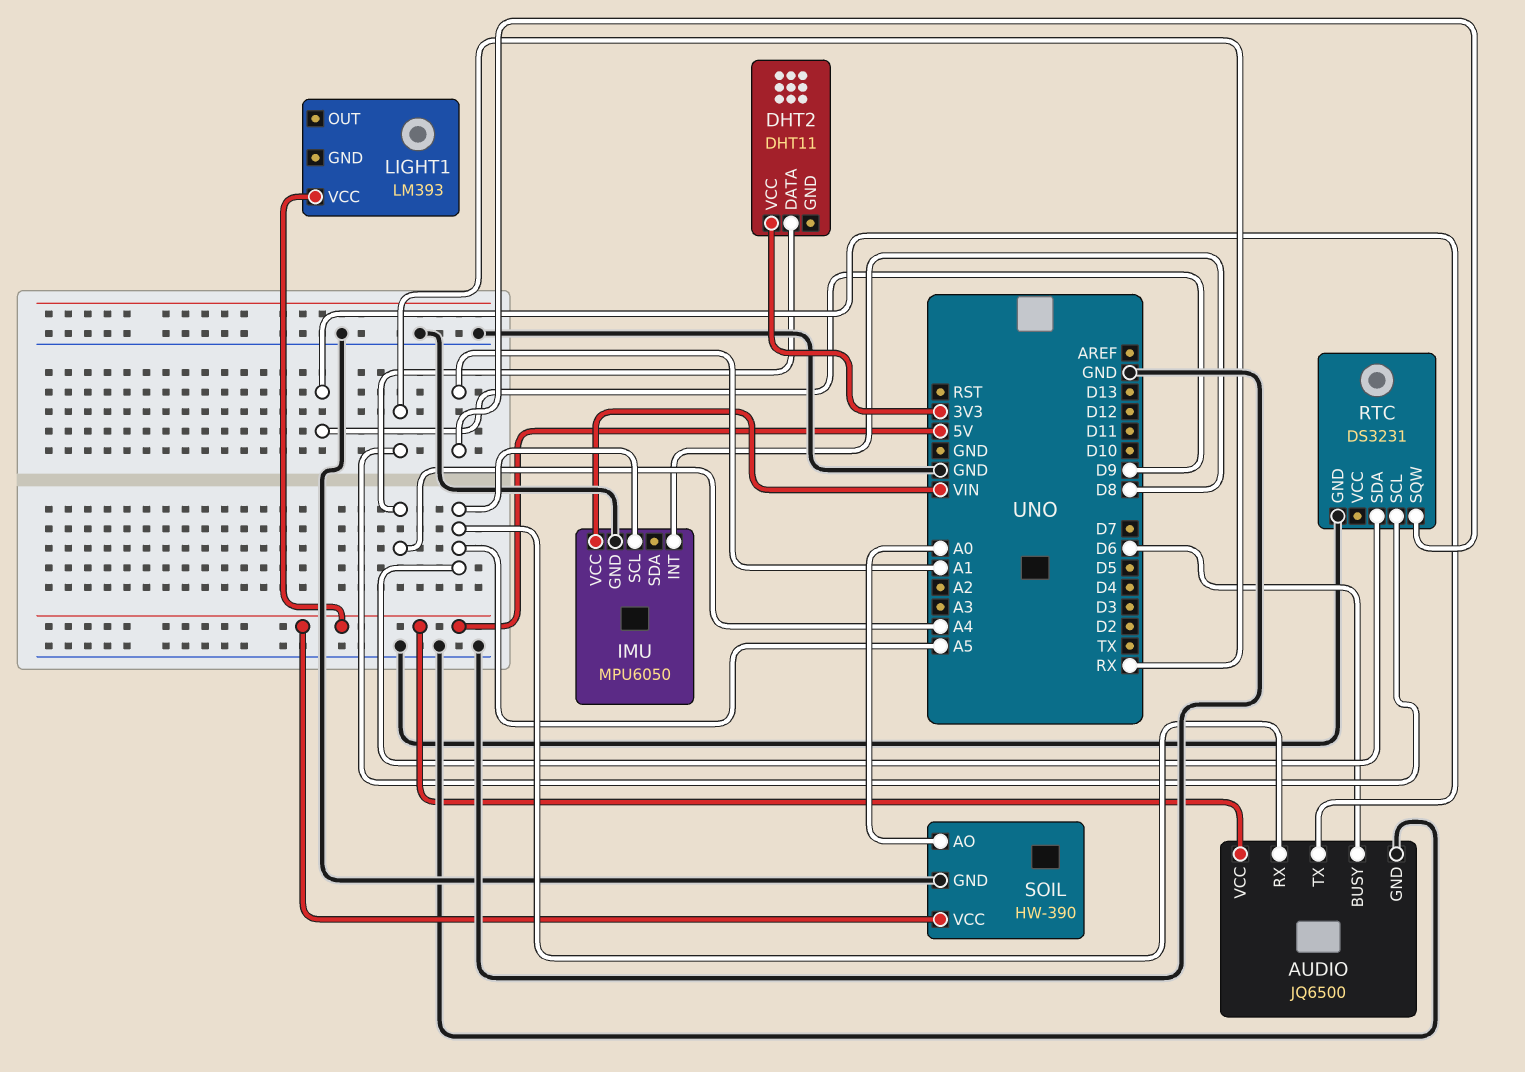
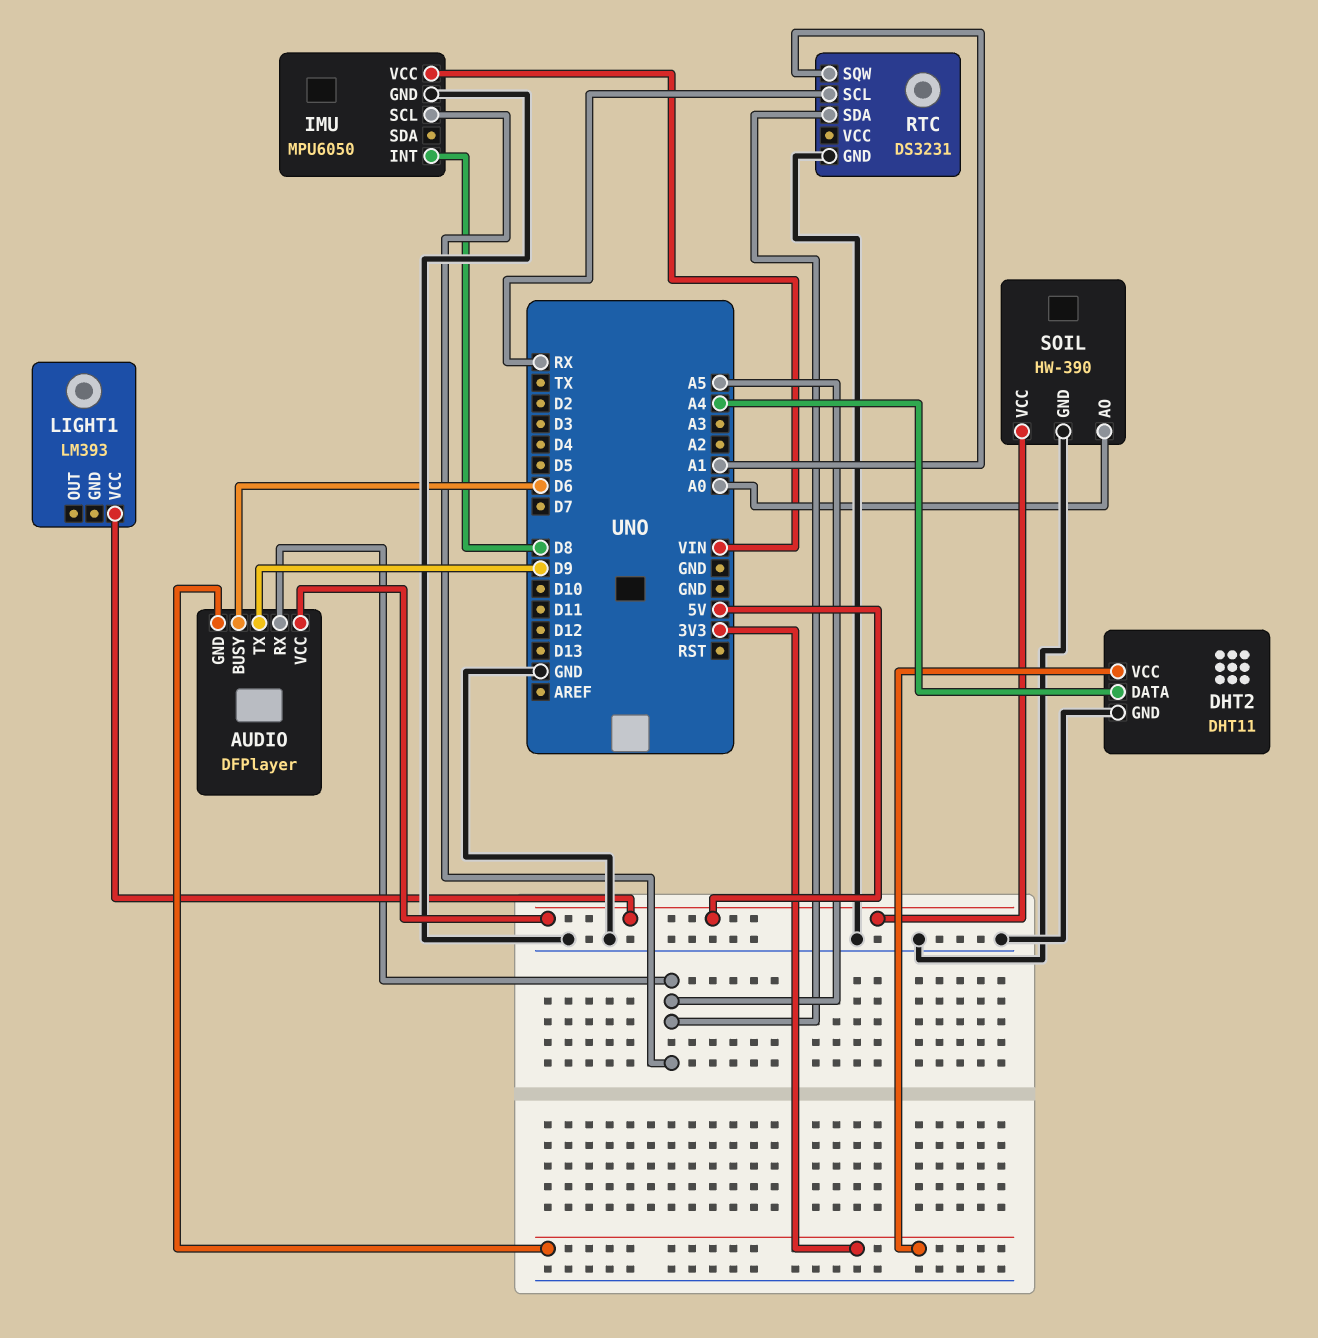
AUDIO: JQ6500 -> DFPlayer
AUDIO pin GND: GND -> 3V3
DHT2 pin GND: none -> GND

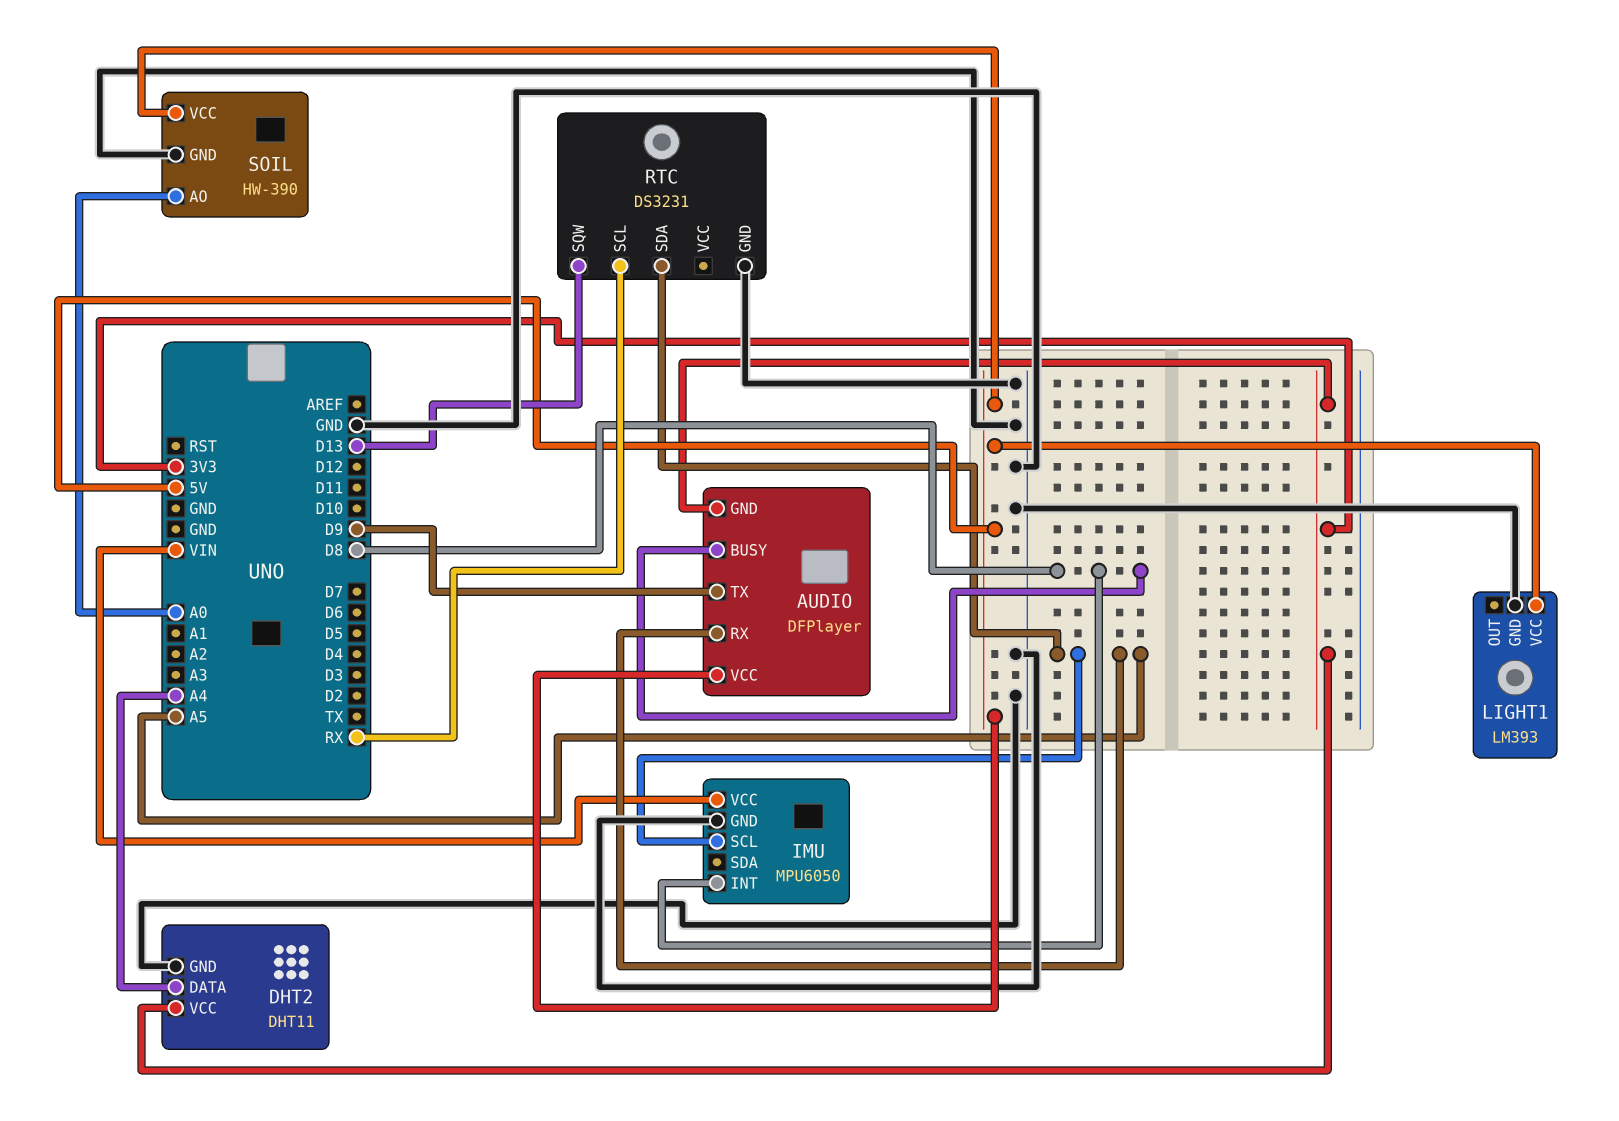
AUDIO pin BUSY: D6 -> D8
LIGHT1 pin GND: none -> GND
RTC pin SQW: A1 -> D13

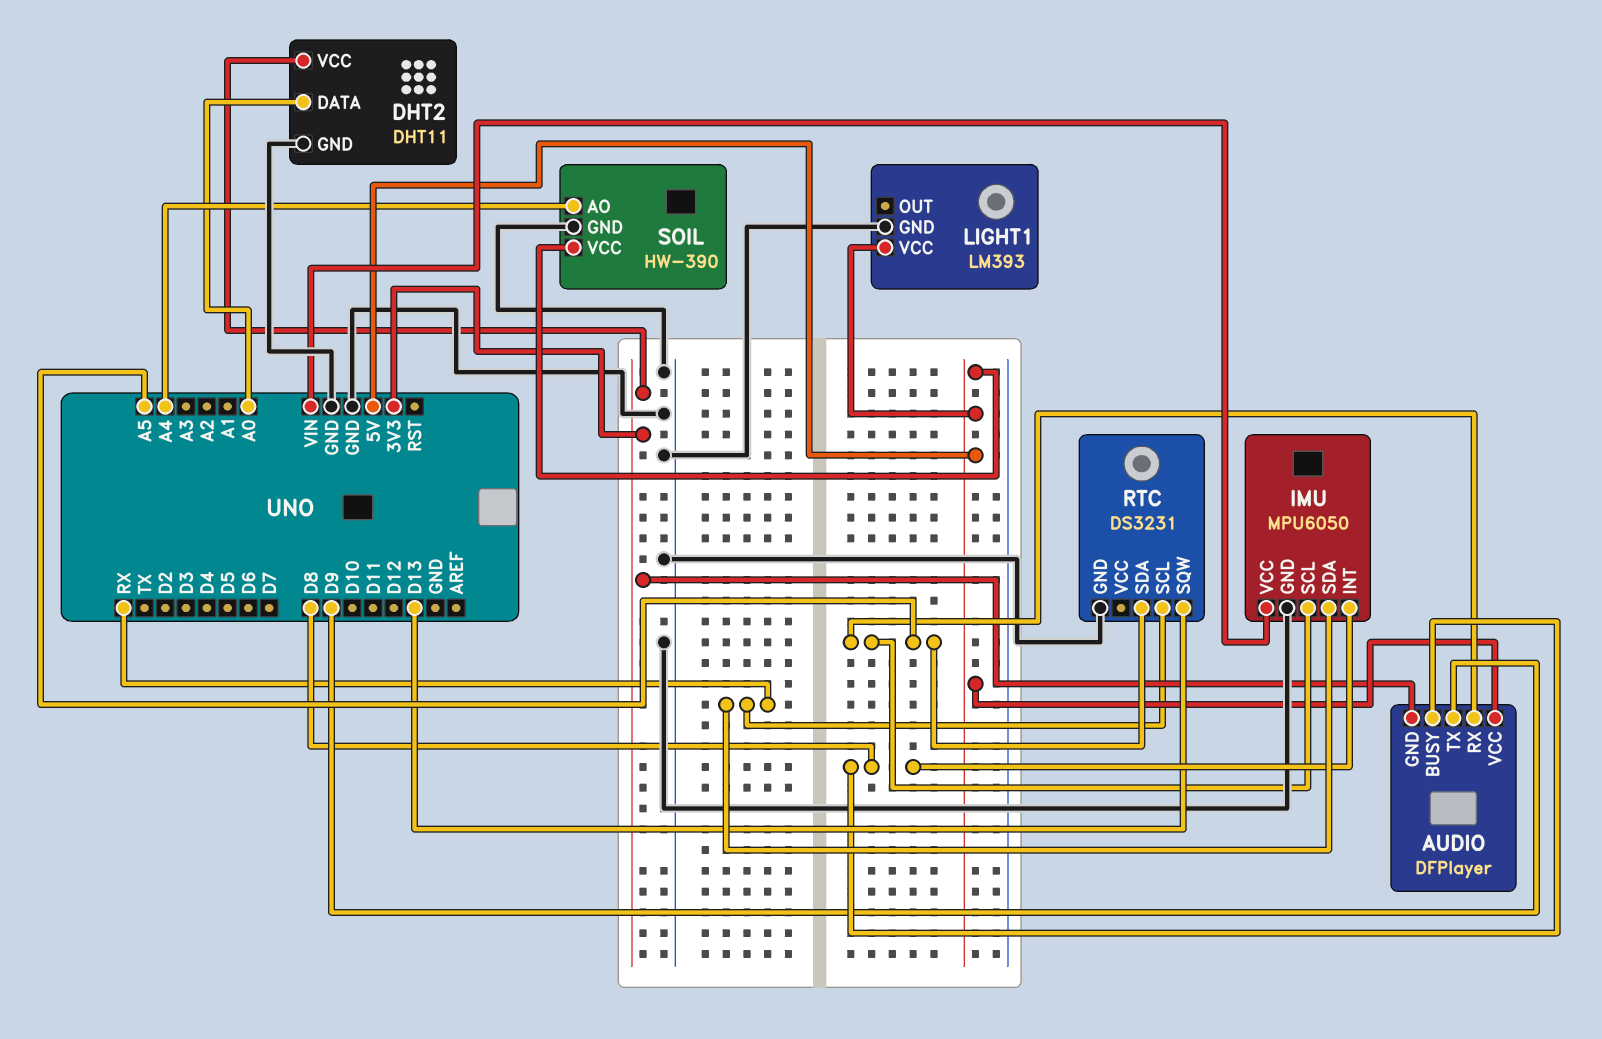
DHT2 pin DATA: A4 -> A0
IMU pin SDA: none -> RX
SOIL pin AO: A0 -> A4

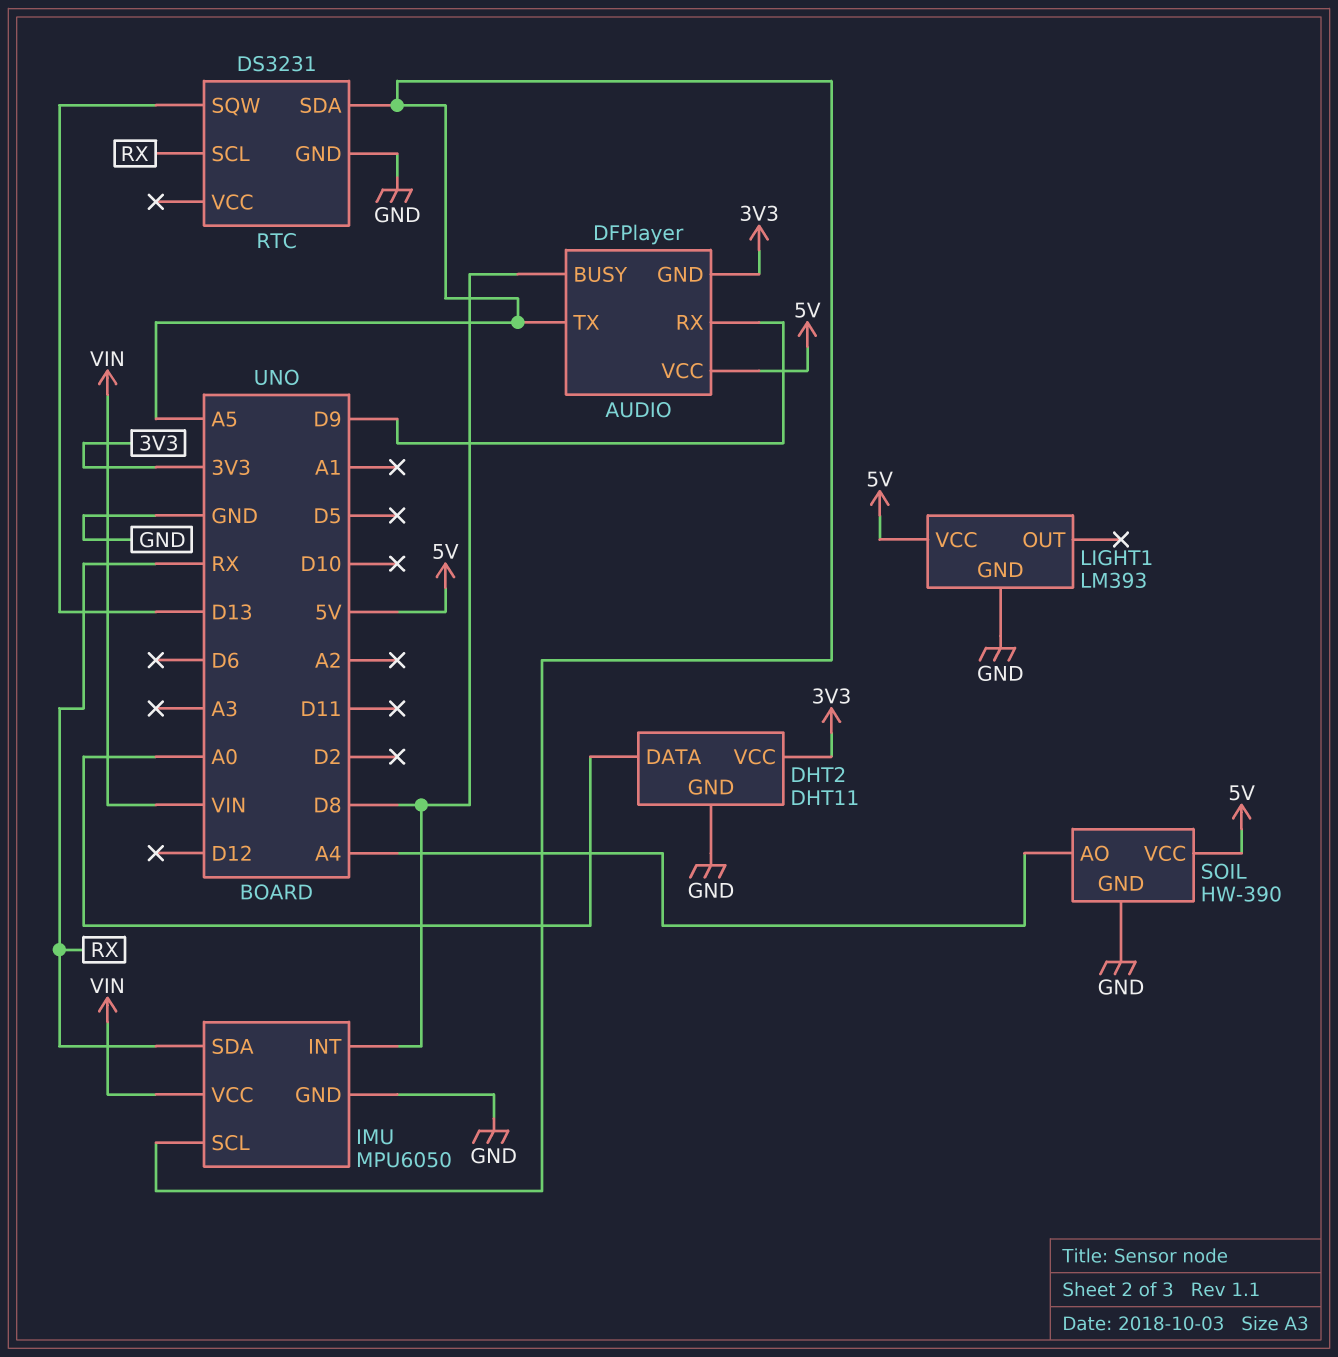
AUDIO pin RX: A5 -> D9
AUDIO pin TX: D9 -> A5

